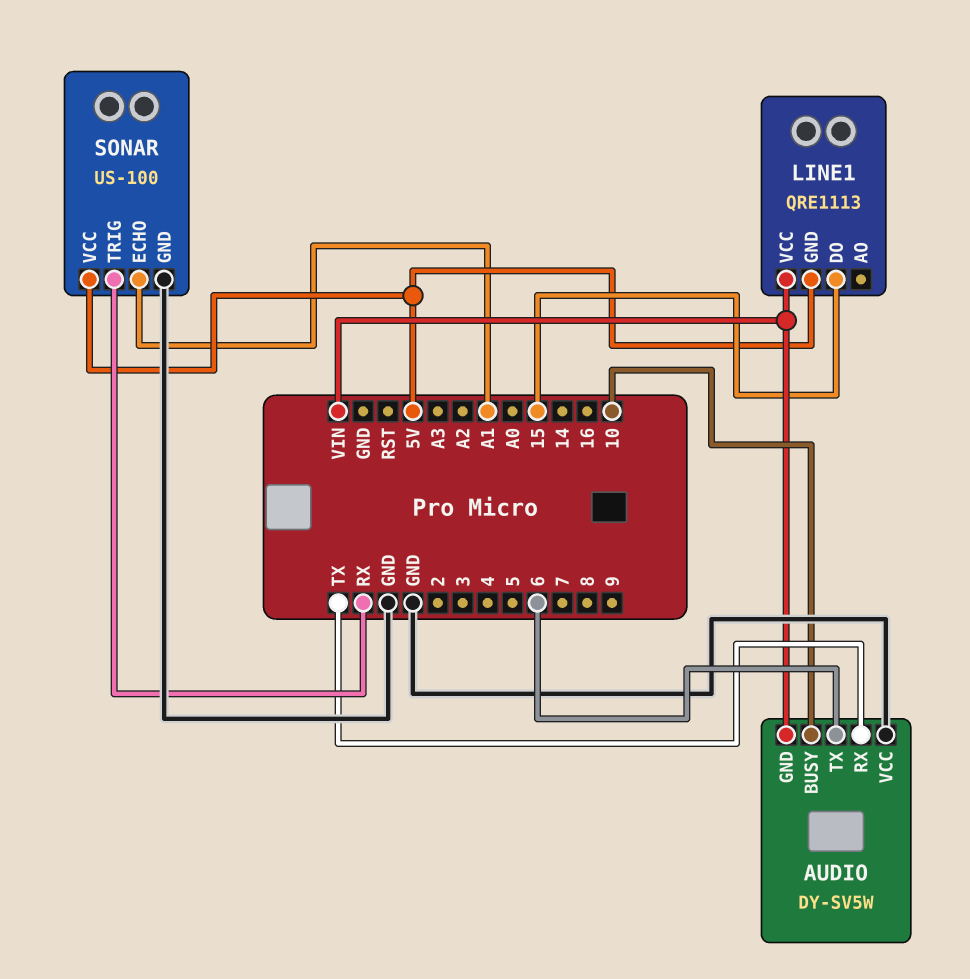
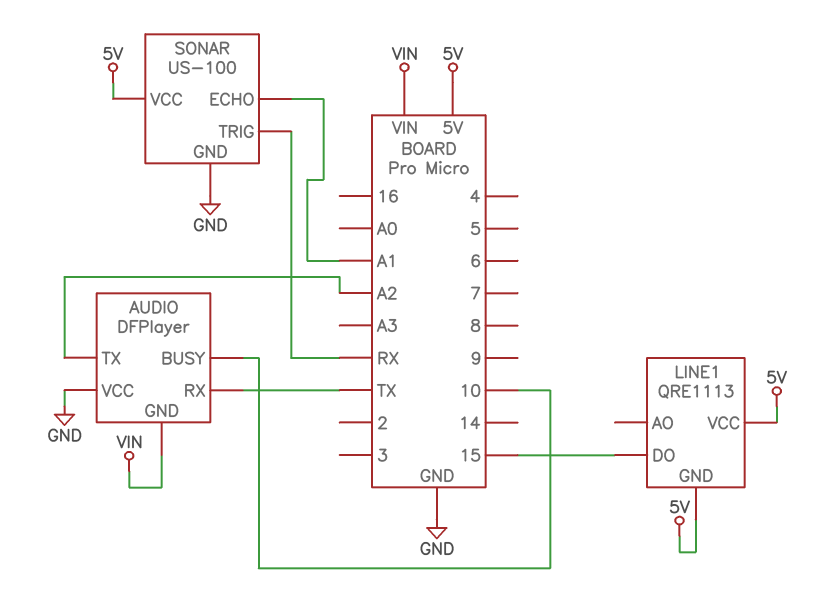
AUDIO: DY-SV5W -> DFPlayer
AUDIO pin TX: 6 -> A2
LINE1 pin VCC: VIN -> 5V

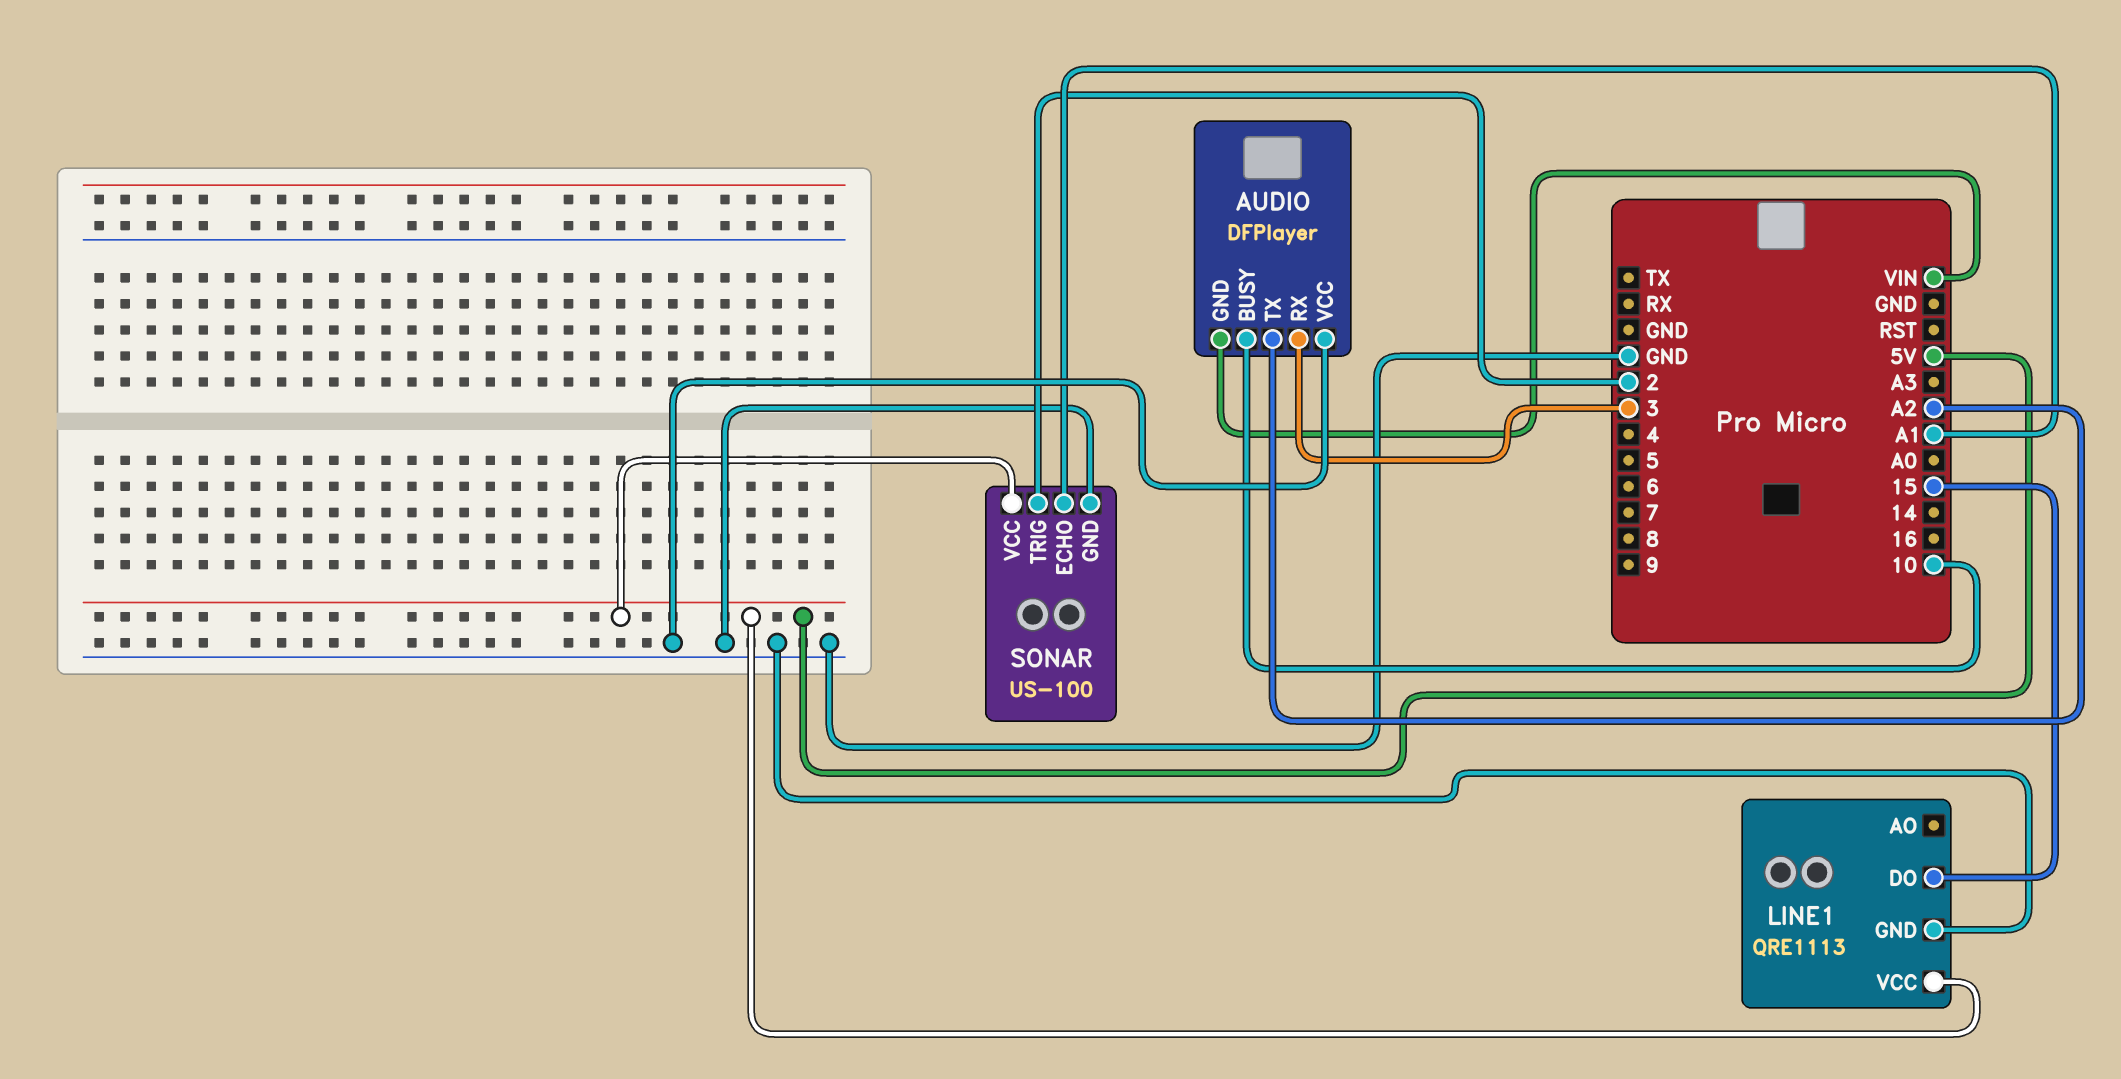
AUDIO pin RX: TX -> 3
LINE1 pin GND: 5V -> GND
SONAR pin TRIG: RX -> 2

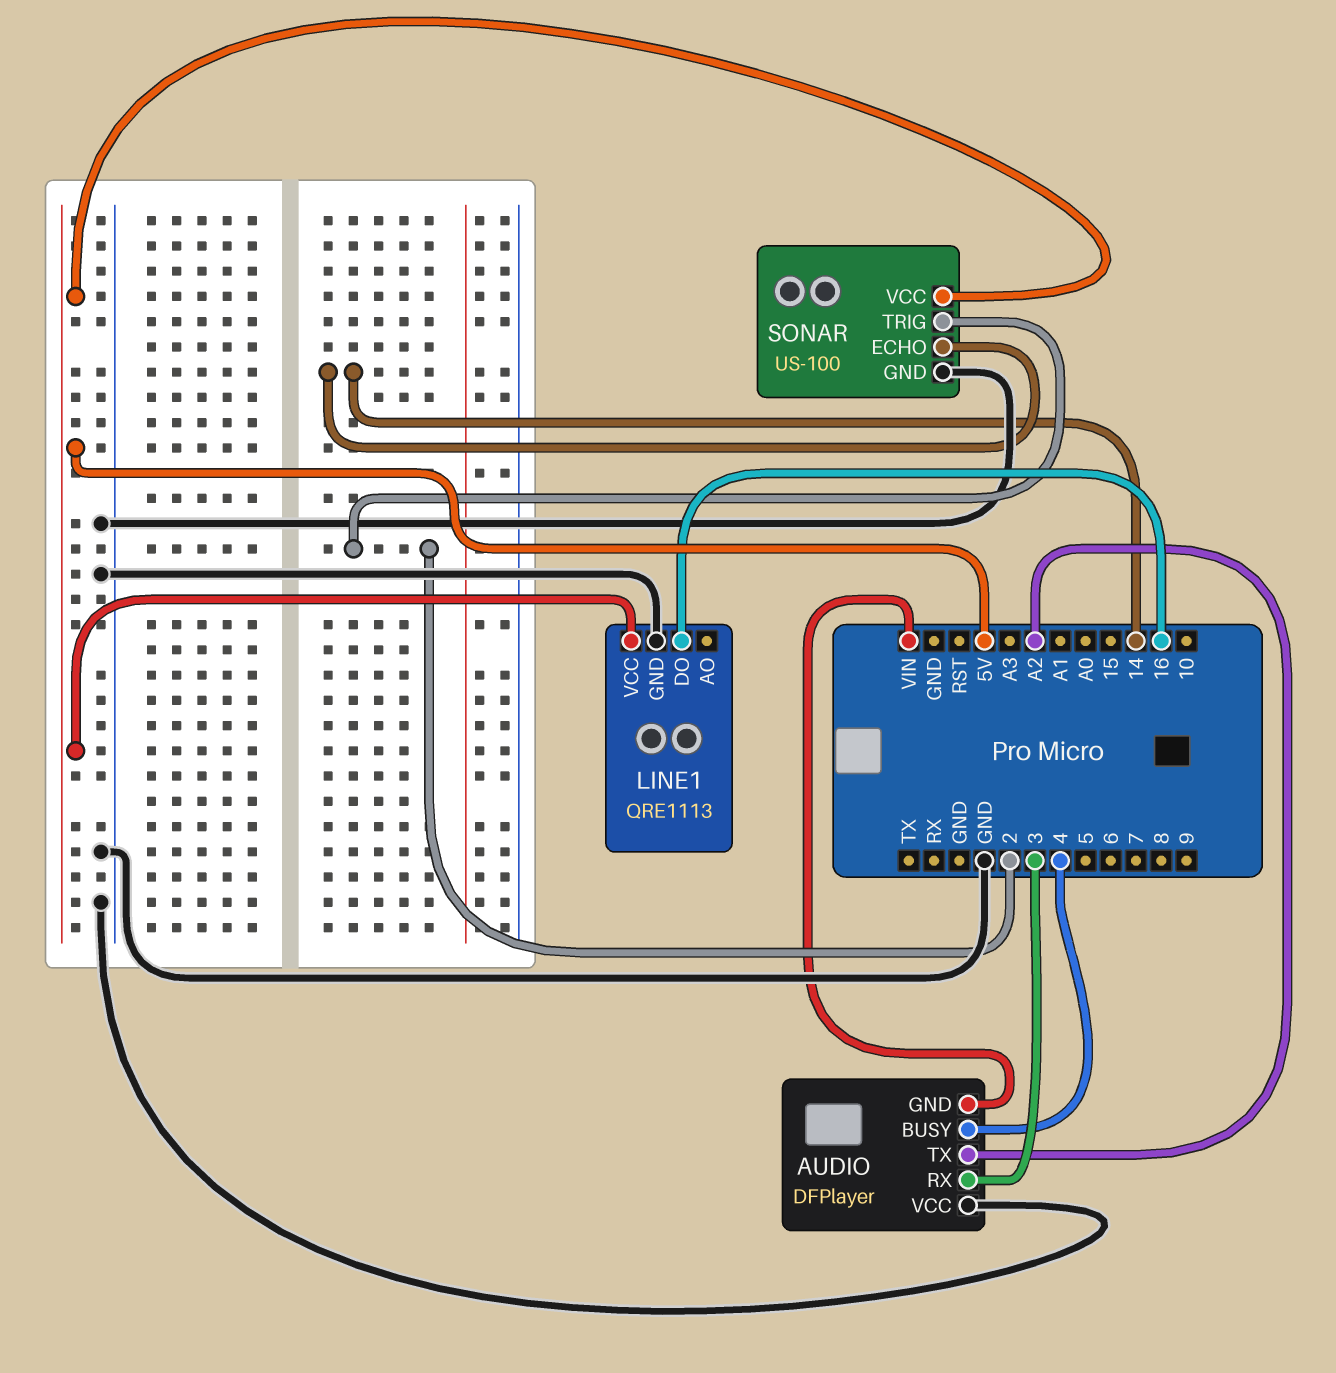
AUDIO pin BUSY: 10 -> 4
LINE1 pin DO: 15 -> 16
SONAR pin ECHO: A1 -> 14

